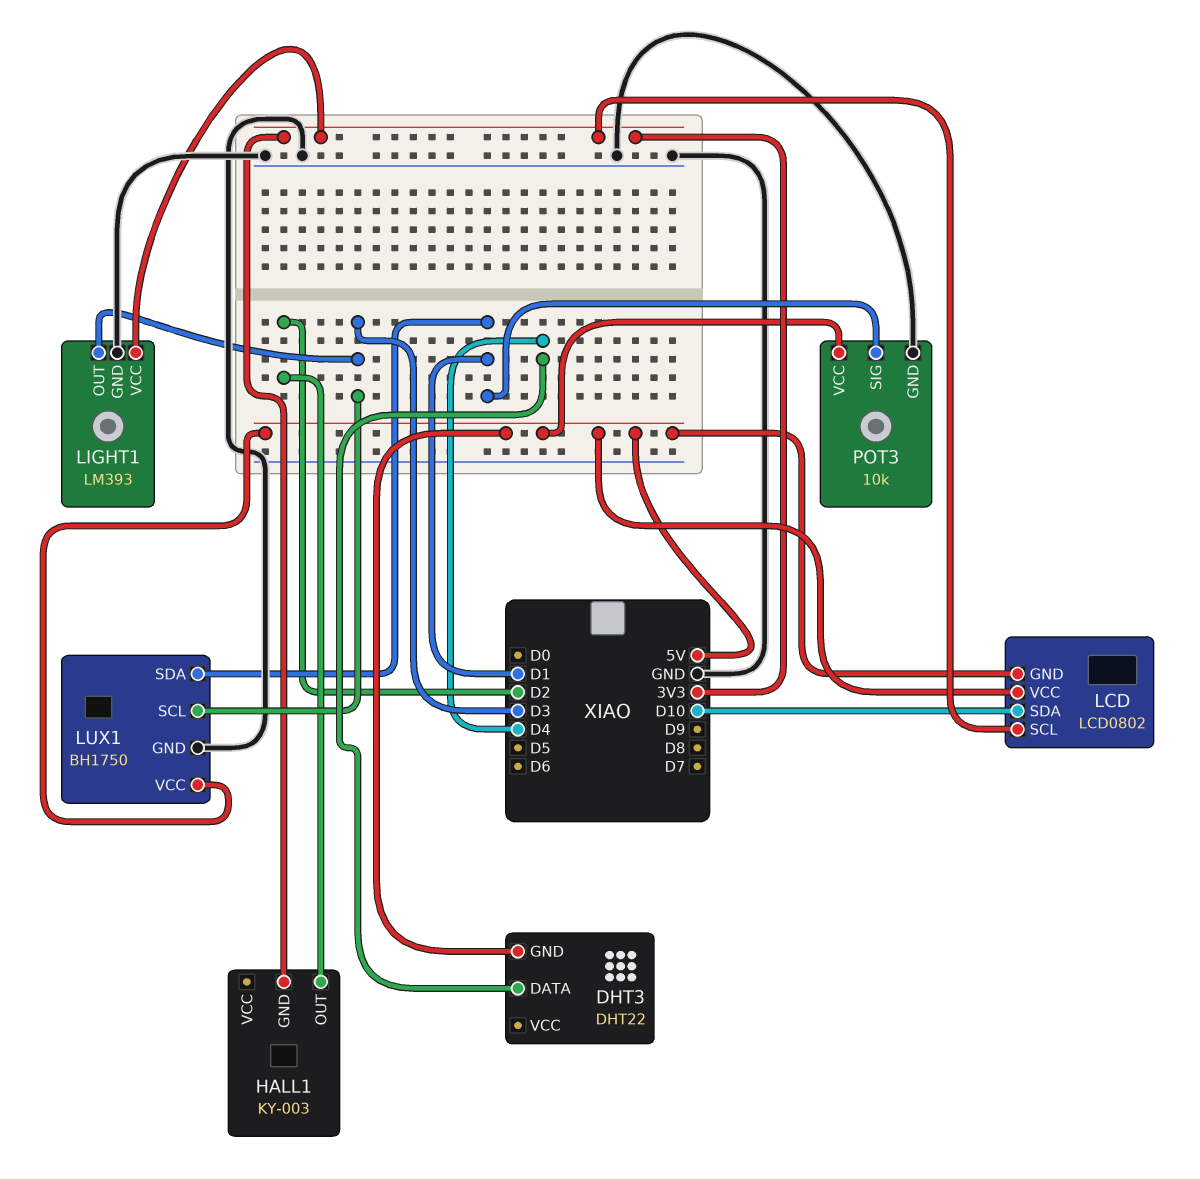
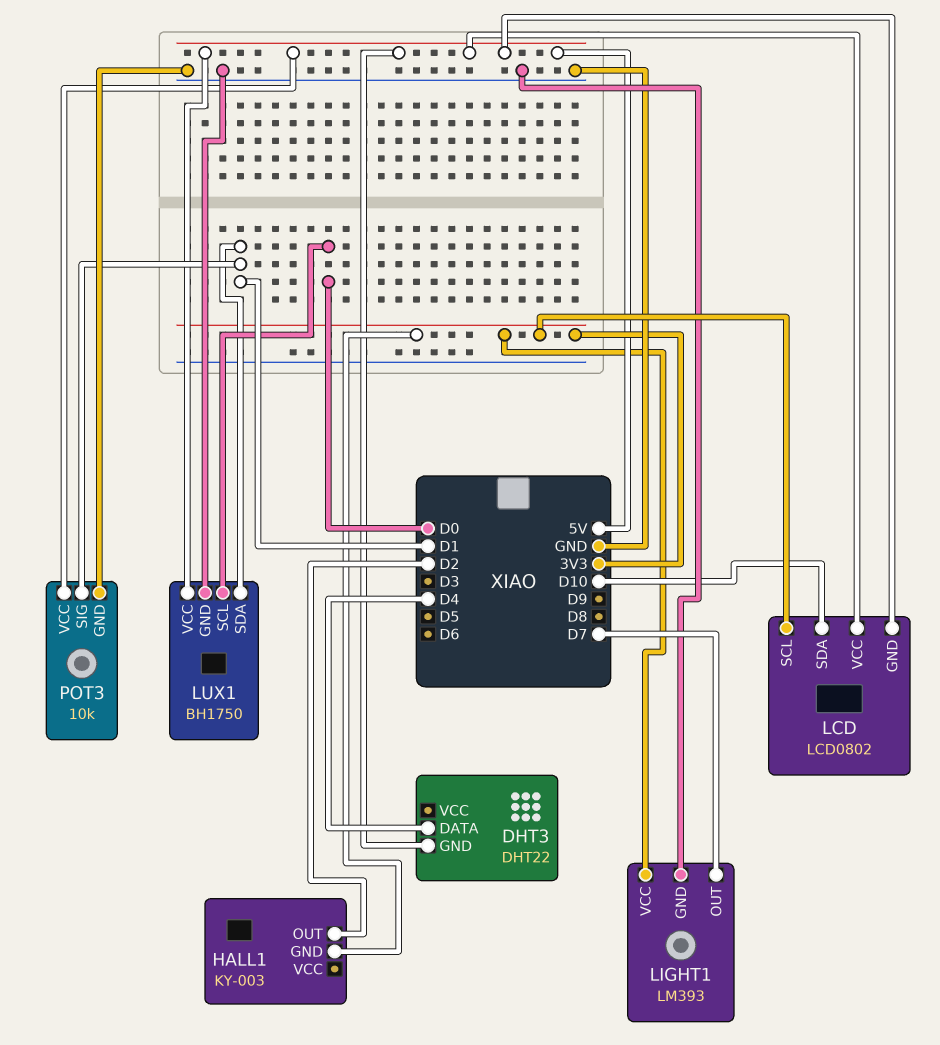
LIGHT1 pin OUT: D3 -> D7
LUX1 pin SCL: D3 -> D0

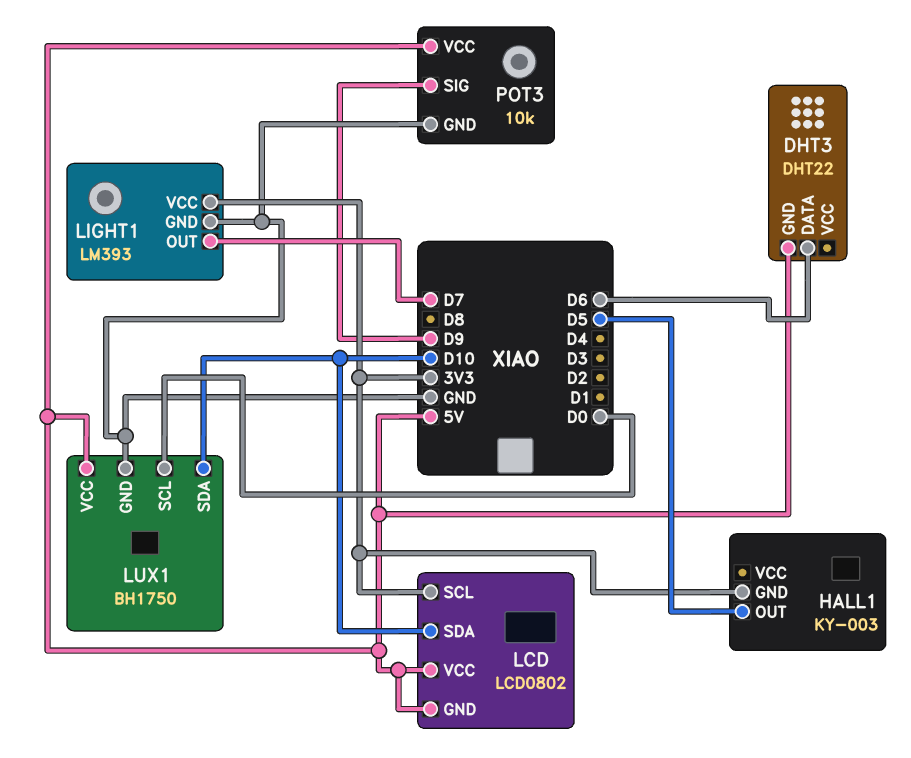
DHT3 pin DATA: D4 -> D6
HALL1 pin OUT: D2 -> D5
LUX1 pin SDA: D1 -> D10
POT3 pin SIG: D1 -> D9

